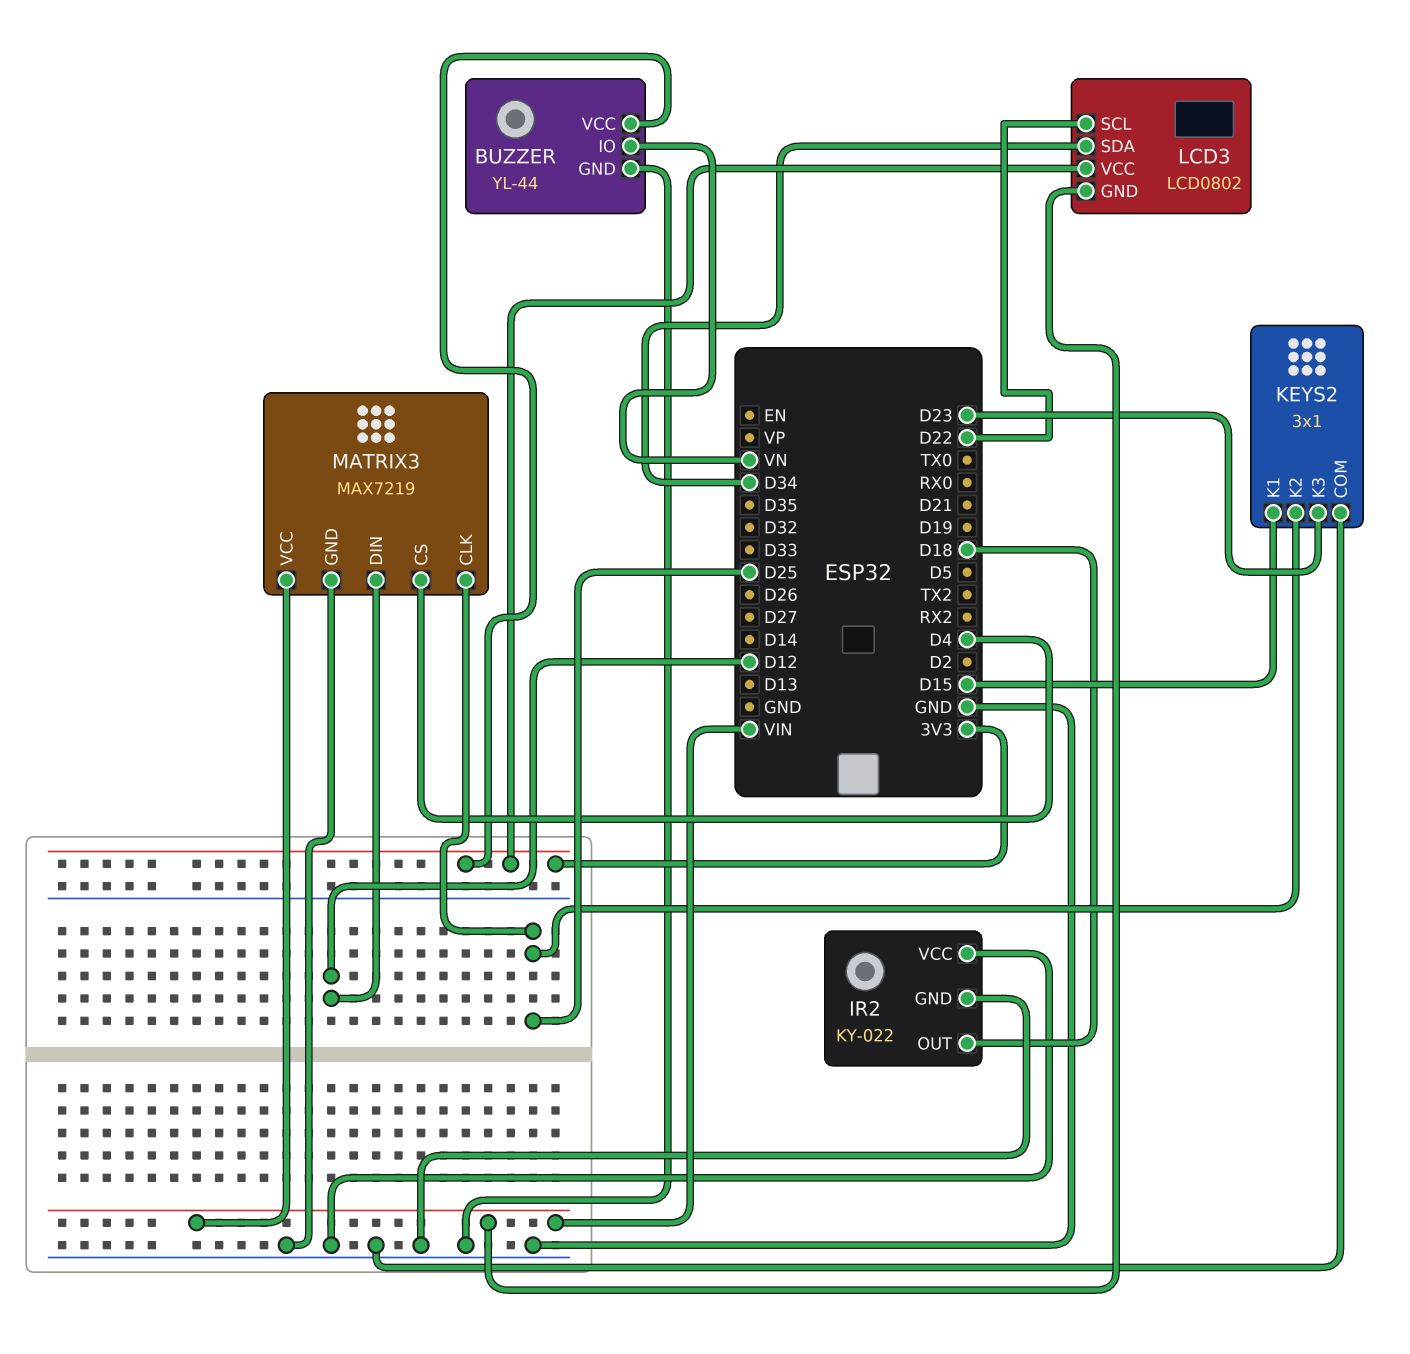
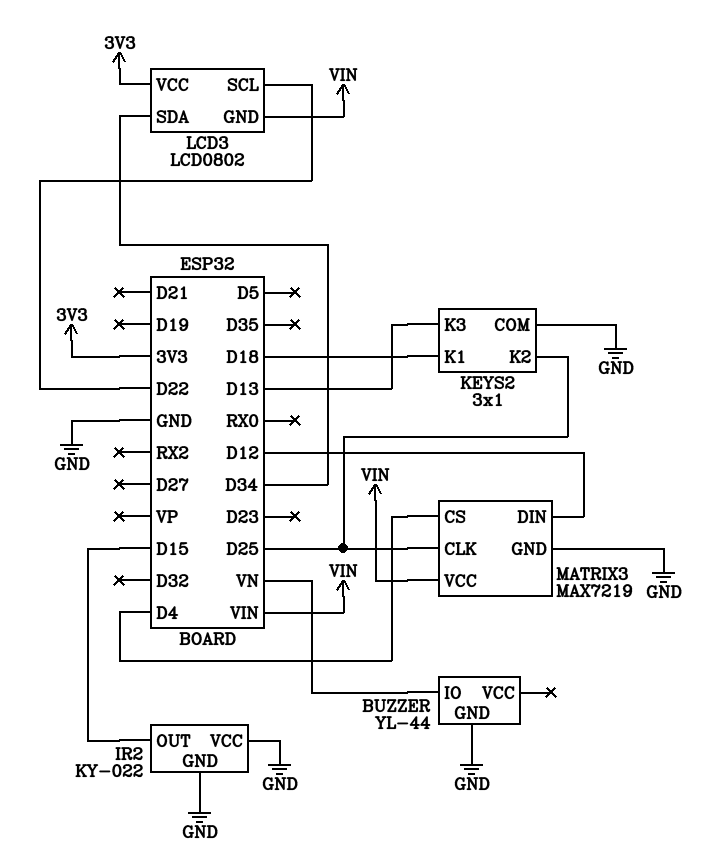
BUZZER pin VCC: 3V3 -> none
IR2 pin OUT: D18 -> D15
KEYS2 pin K1: D15 -> D18
KEYS2 pin K3: D23 -> D13

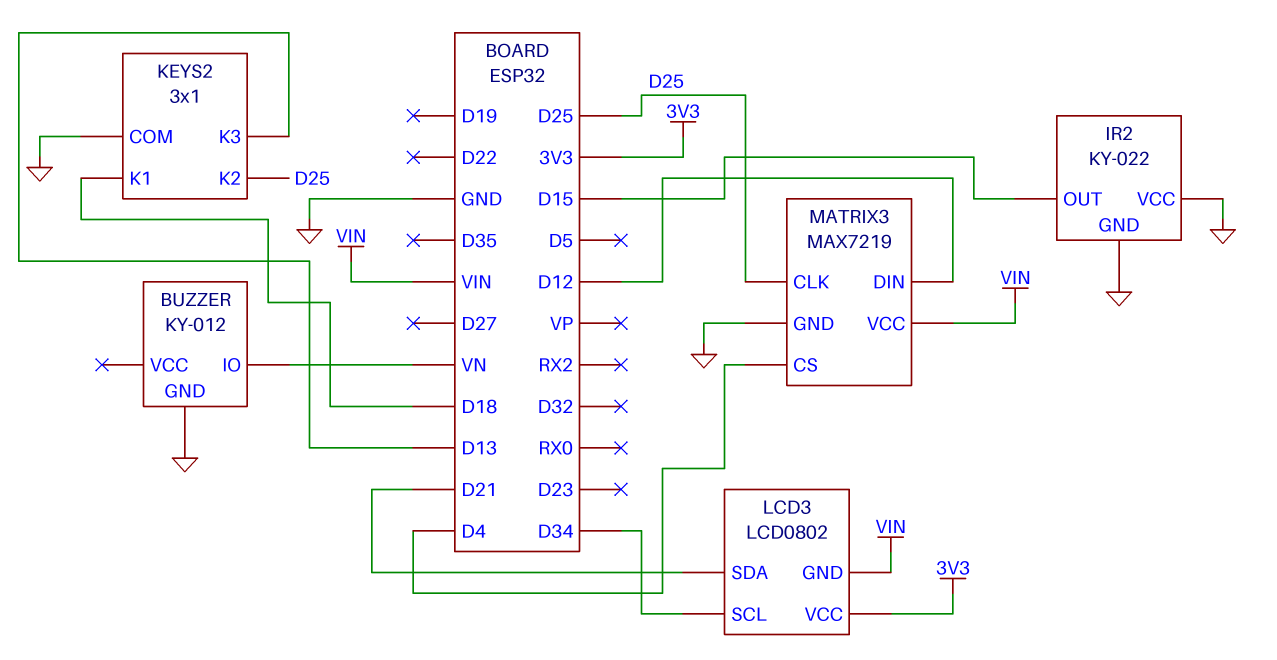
BUZZER: YL-44 -> KY-012
LCD3 pin SCL: D22 -> D34
LCD3 pin SDA: D34 -> D21

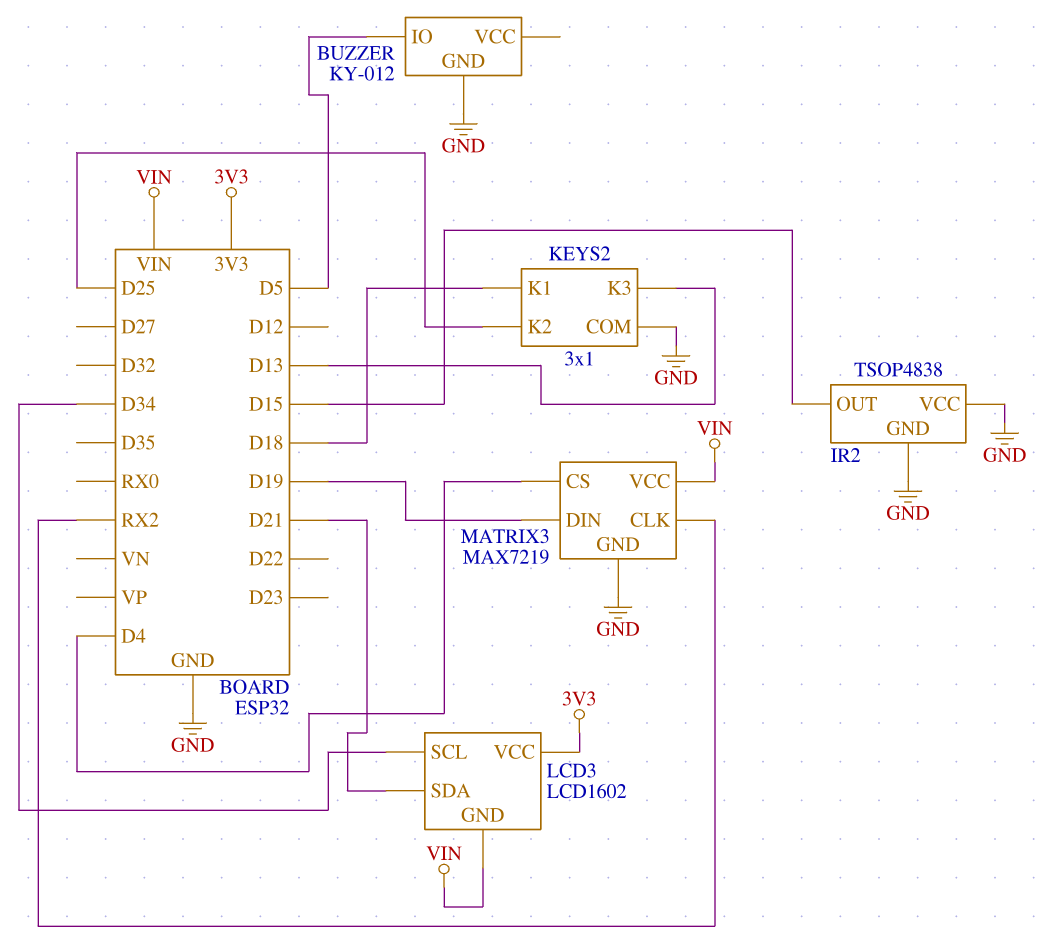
BUZZER pin IO: VN -> D5
IR2: KY-022 -> TSOP4838
LCD3: LCD0802 -> LCD1602
MATRIX3 pin CLK: D25 -> RX2
MATRIX3 pin DIN: D12 -> D19

